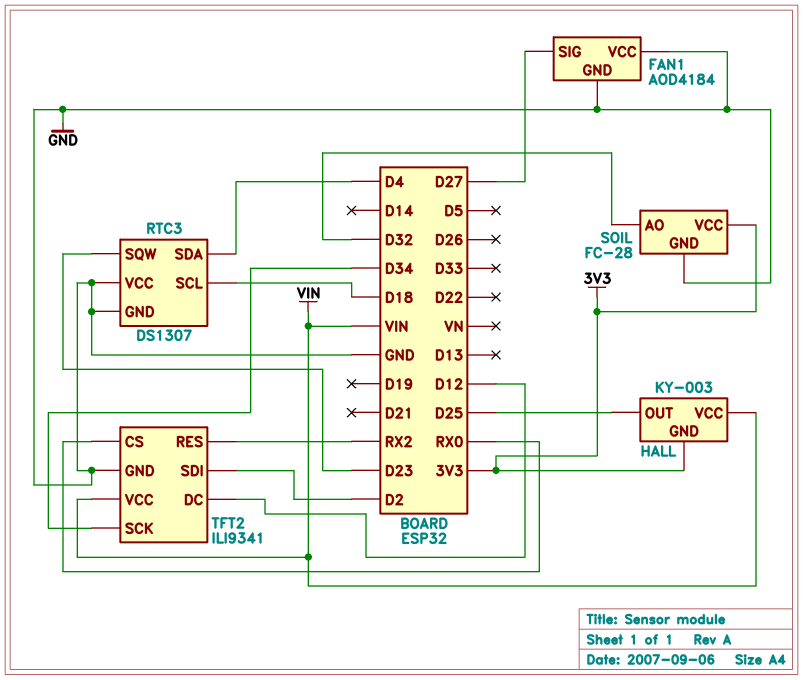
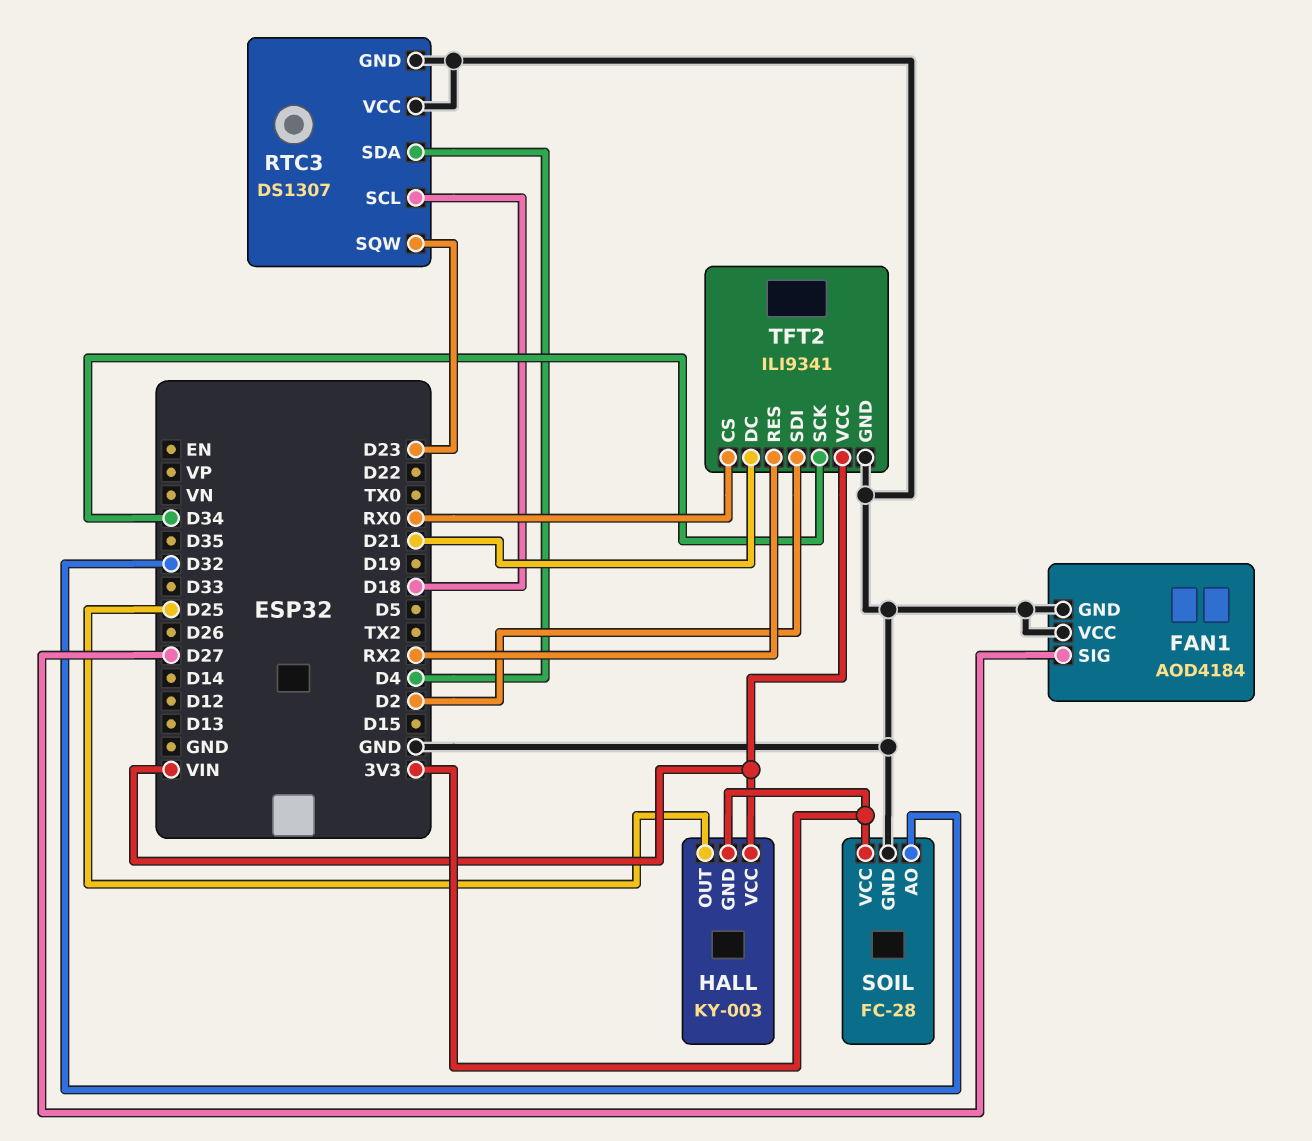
TFT2 pin DC: D12 -> D21

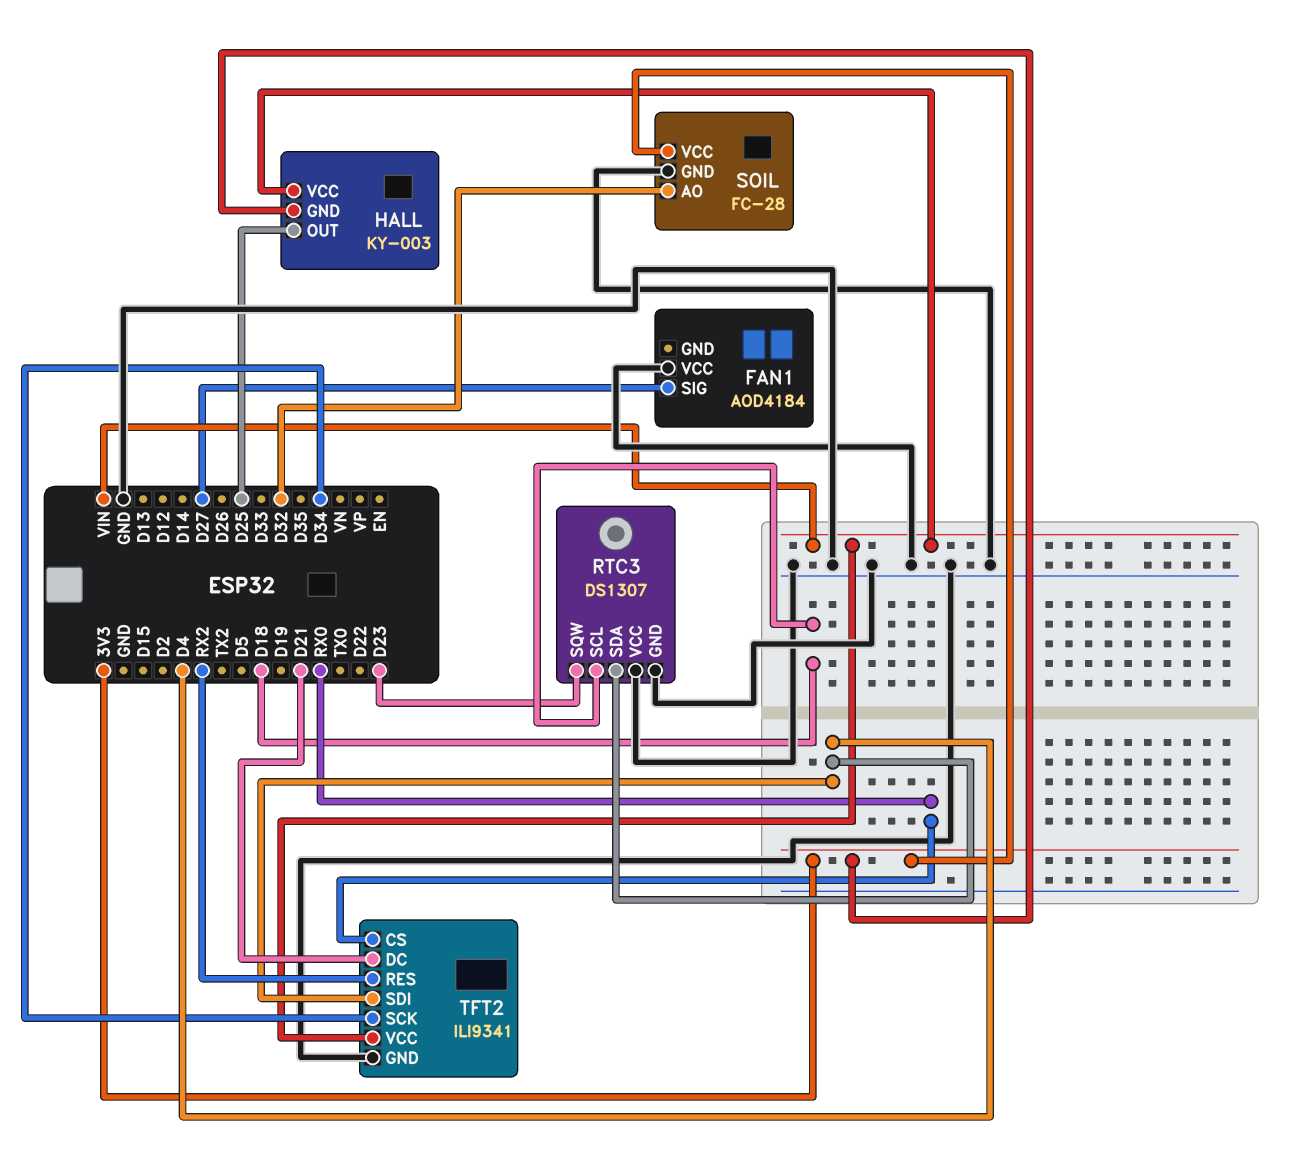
FAN1 pin GND: GND -> none
TFT2 pin SDI: D2 -> D4

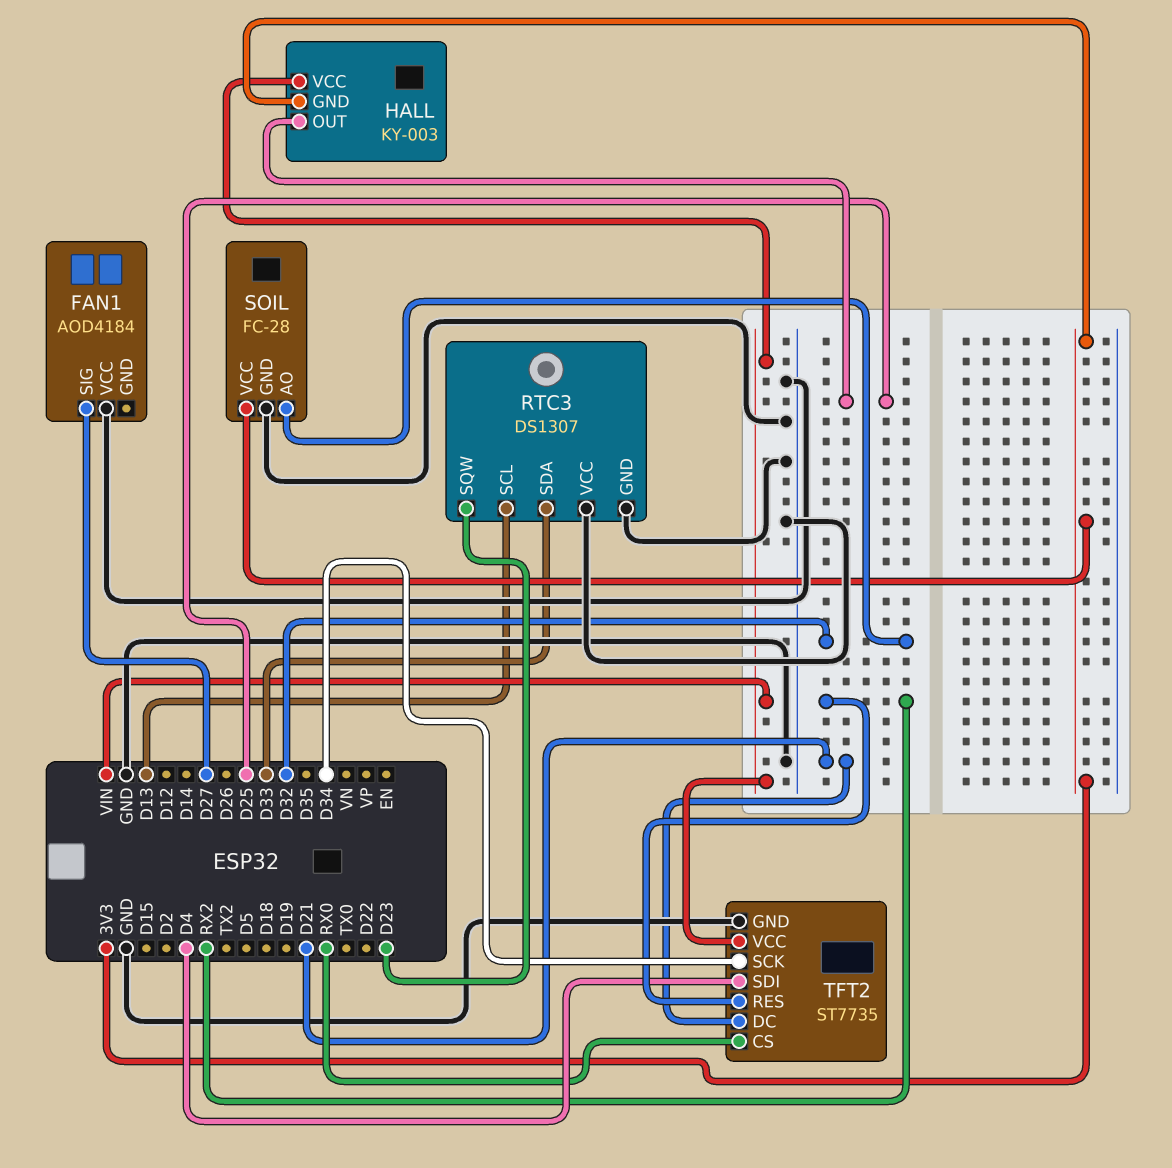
RTC3 pin SCL: D18 -> D13
RTC3 pin SDA: D4 -> D33
TFT2: ILI9341 -> ST7735

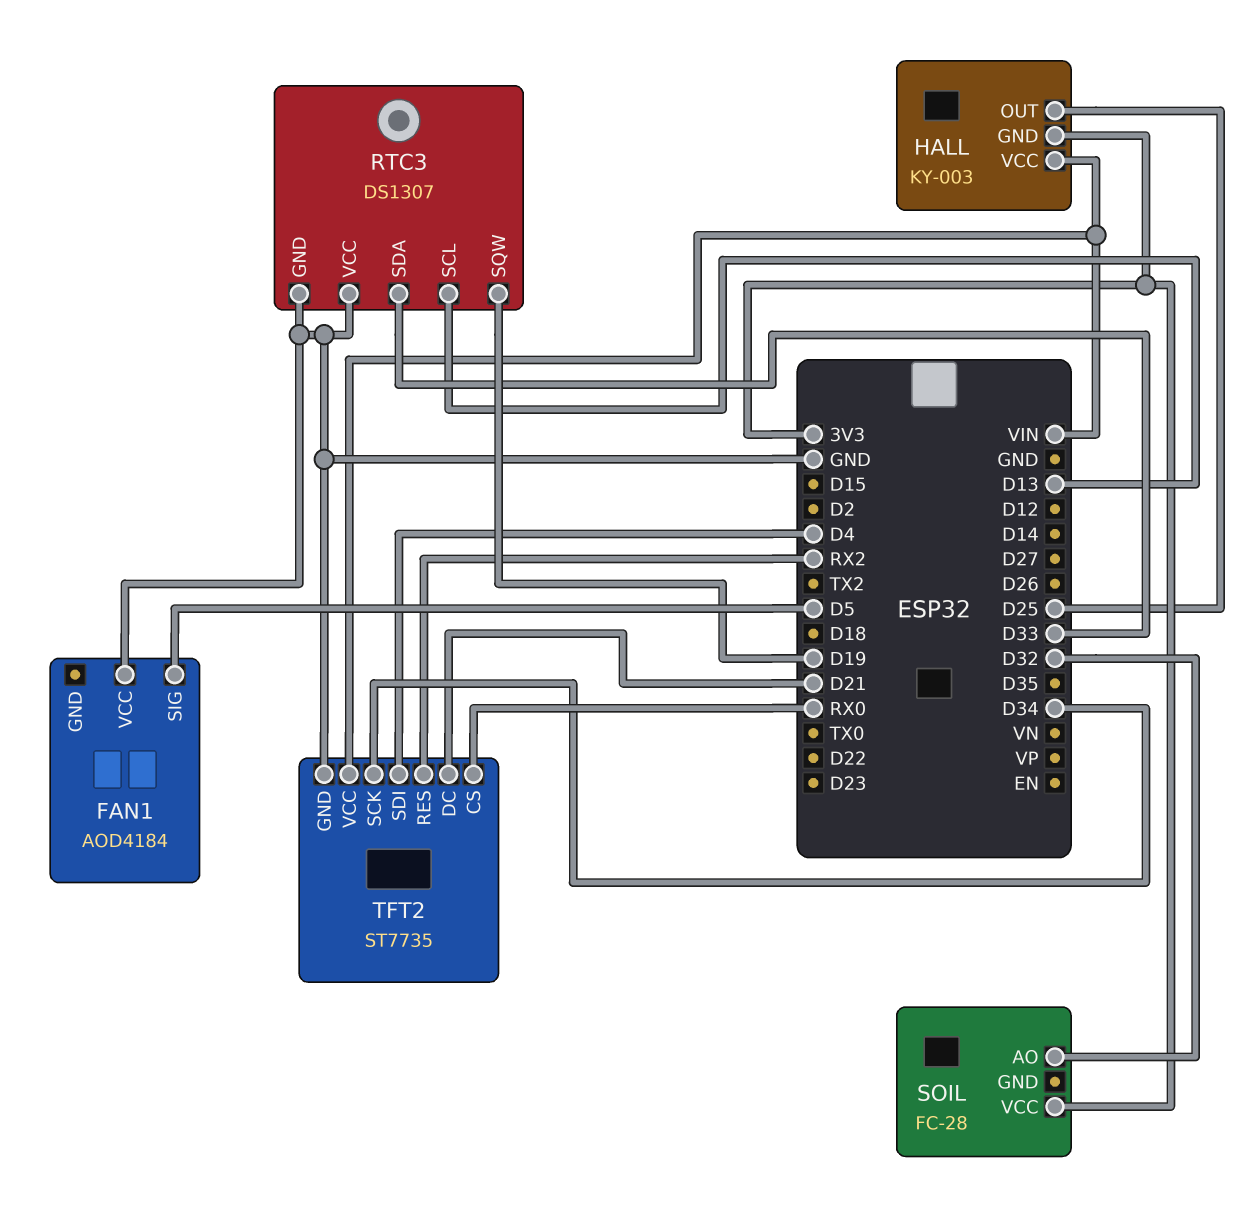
FAN1 pin SIG: D27 -> D5
RTC3 pin SQW: D23 -> D19
SOIL pin GND: GND -> none

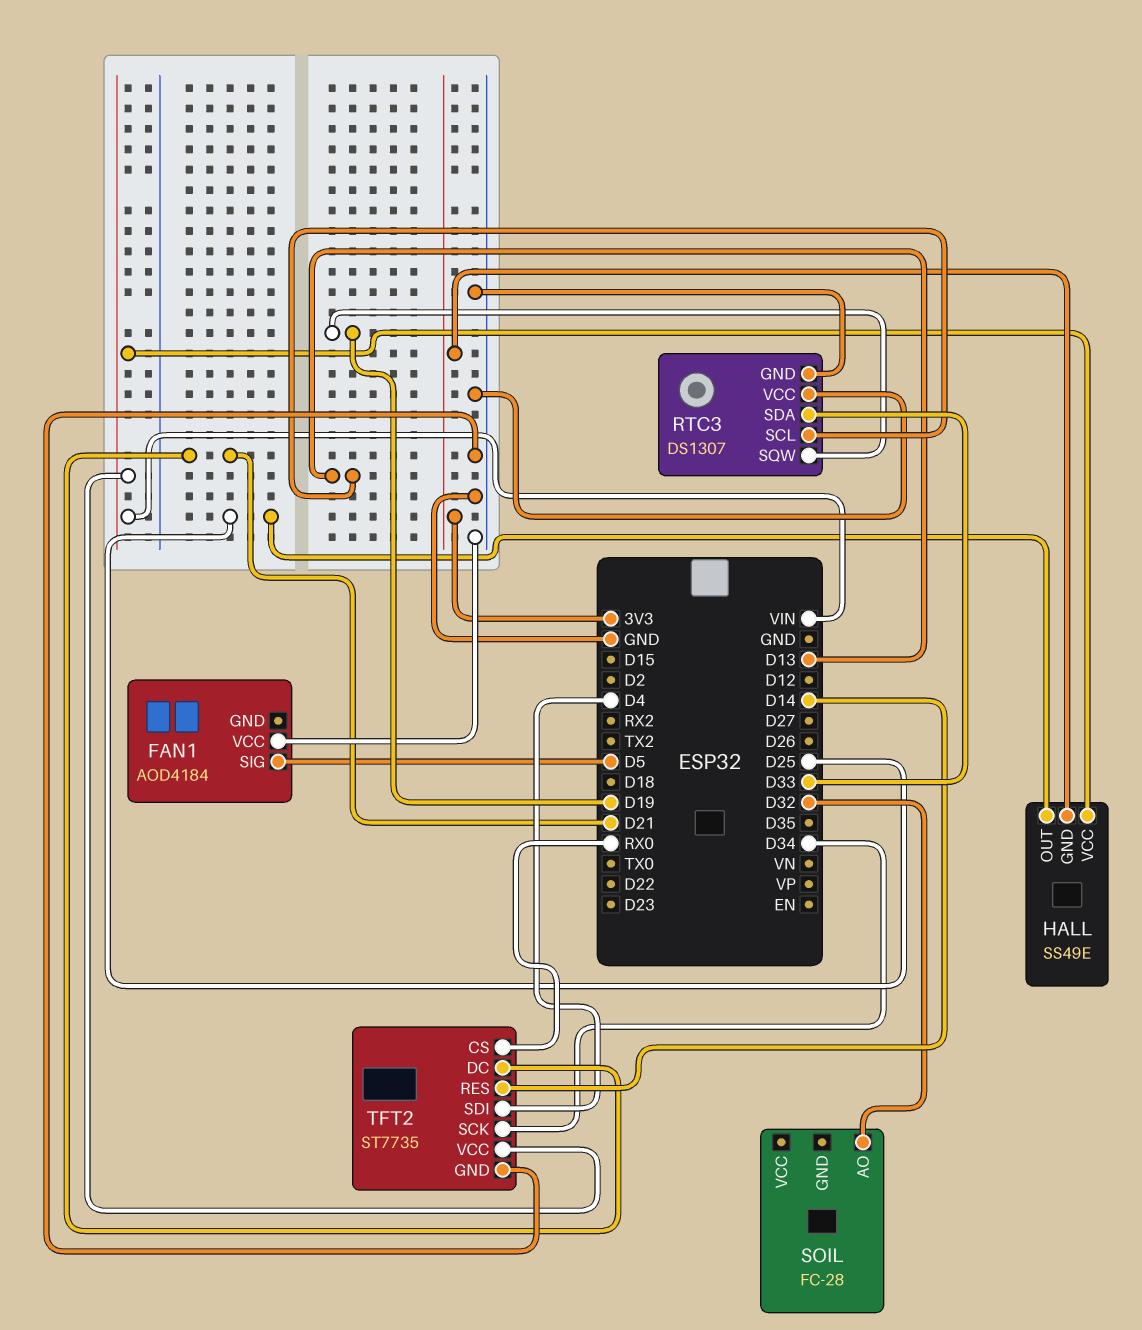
HALL: KY-003 -> SS49E
SOIL pin VCC: 3V3 -> none
TFT2 pin RES: RX2 -> D14

